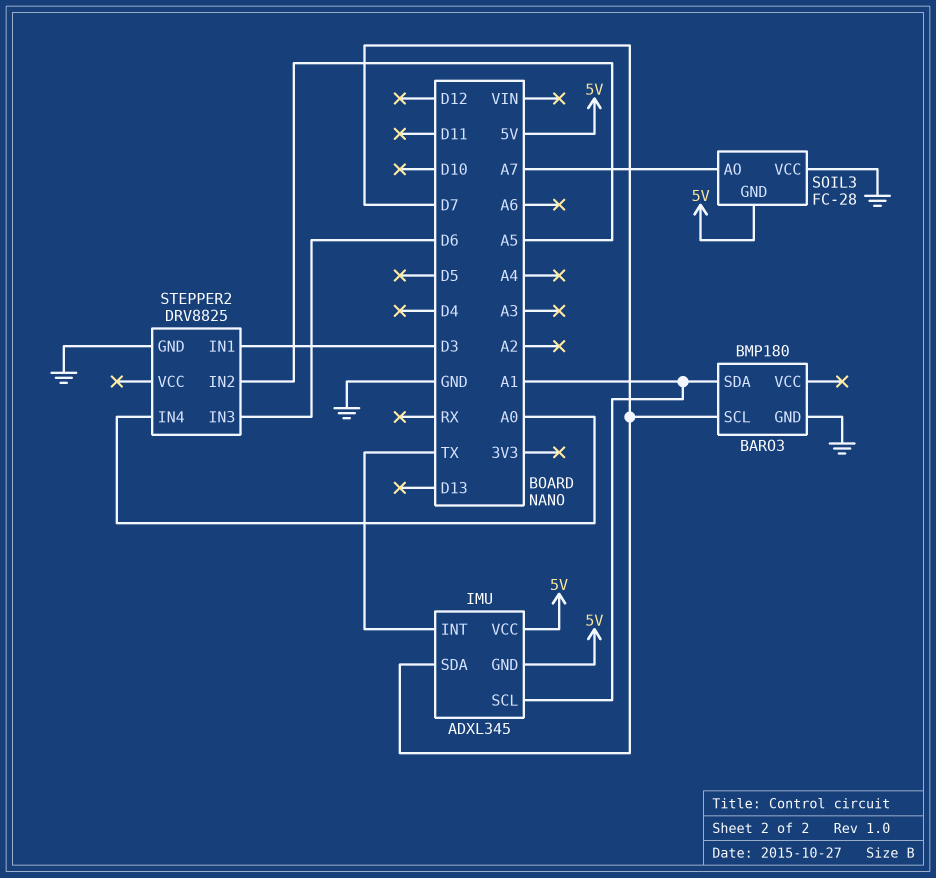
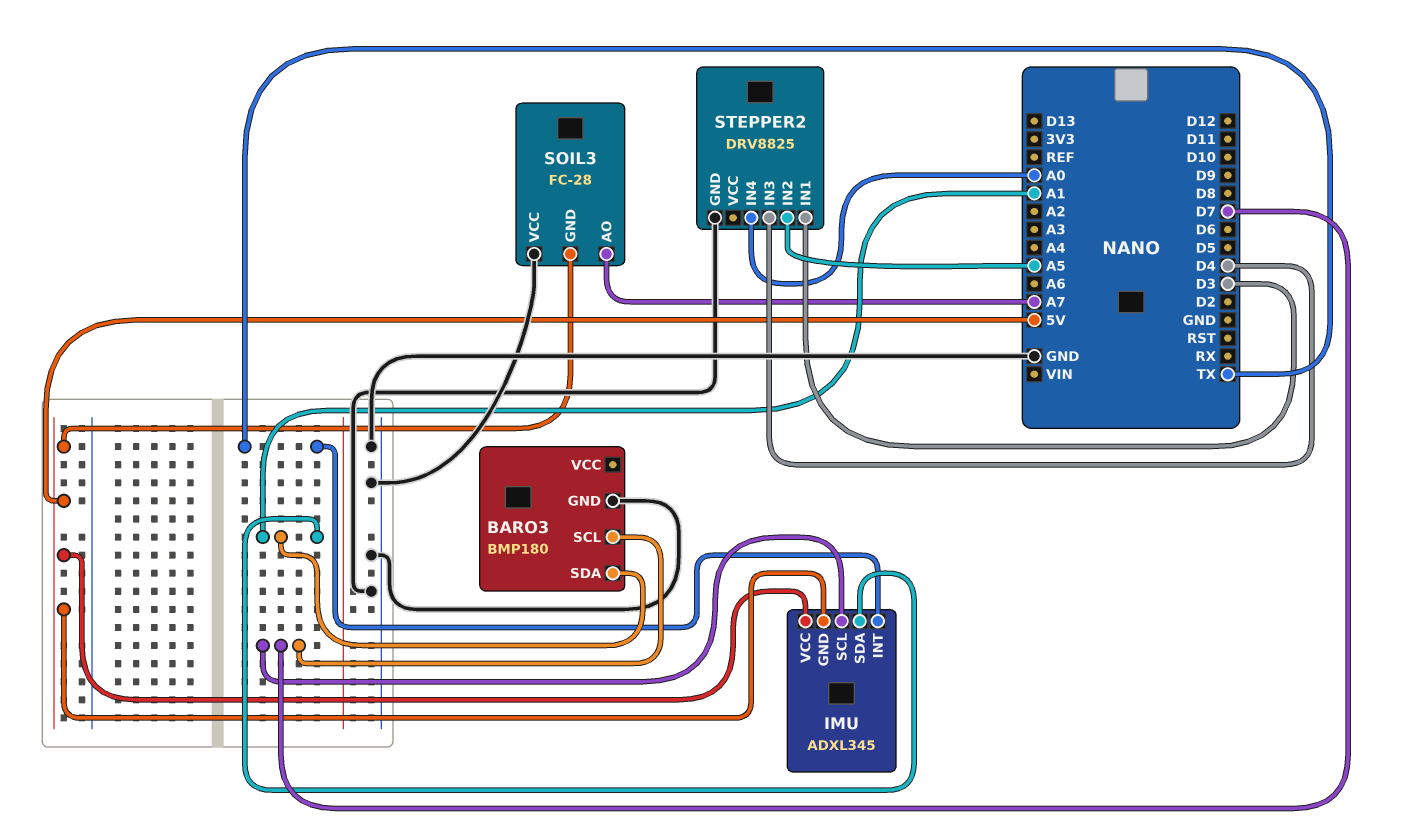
IMU pin SCL: A1 -> D7
IMU pin SDA: D7 -> A1
STEPPER2 pin IN3: D6 -> D4

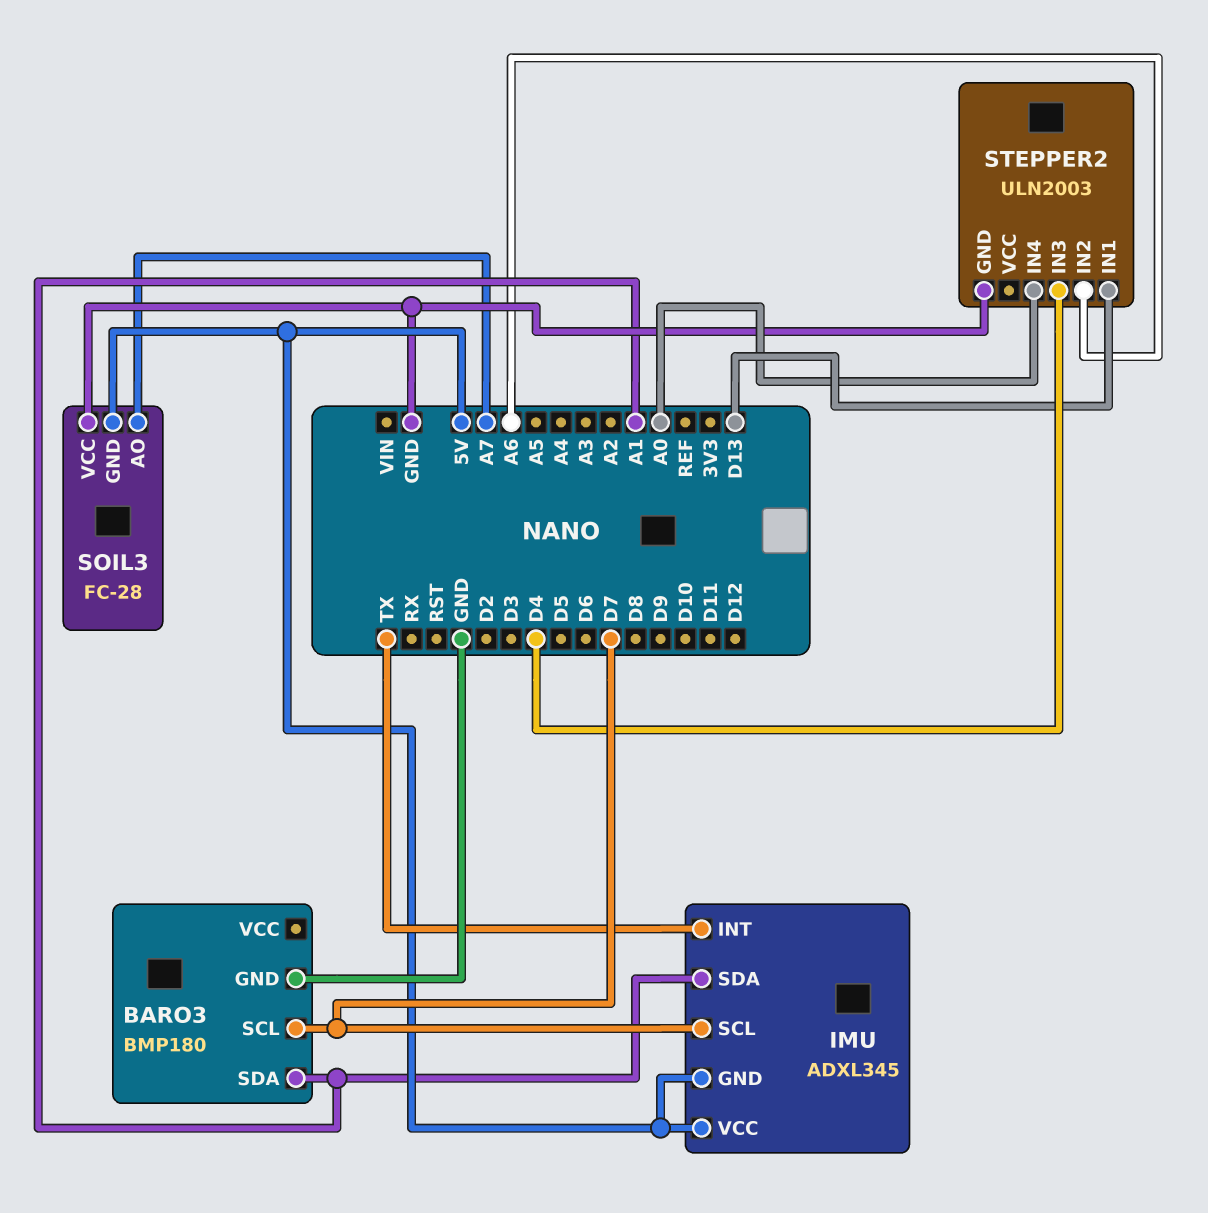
STEPPER2: DRV8825 -> ULN2003
STEPPER2 pin IN1: D3 -> D13
STEPPER2 pin IN2: A5 -> A6

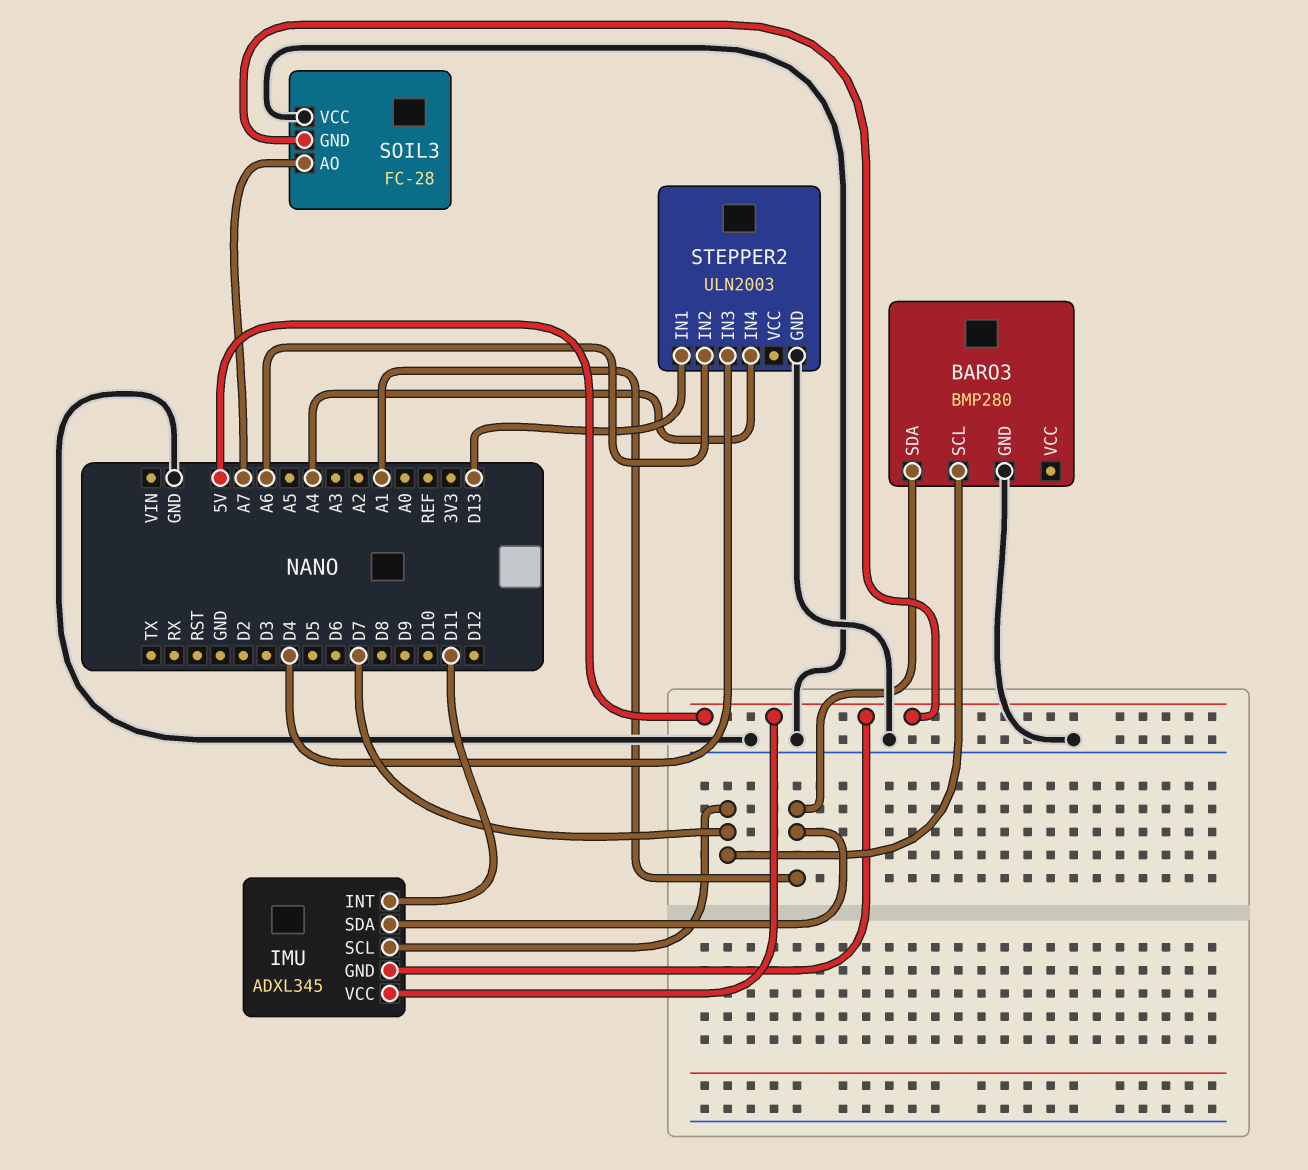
BARO3: BMP180 -> BMP280
IMU pin INT: TX -> D11
STEPPER2 pin IN4: A0 -> A4

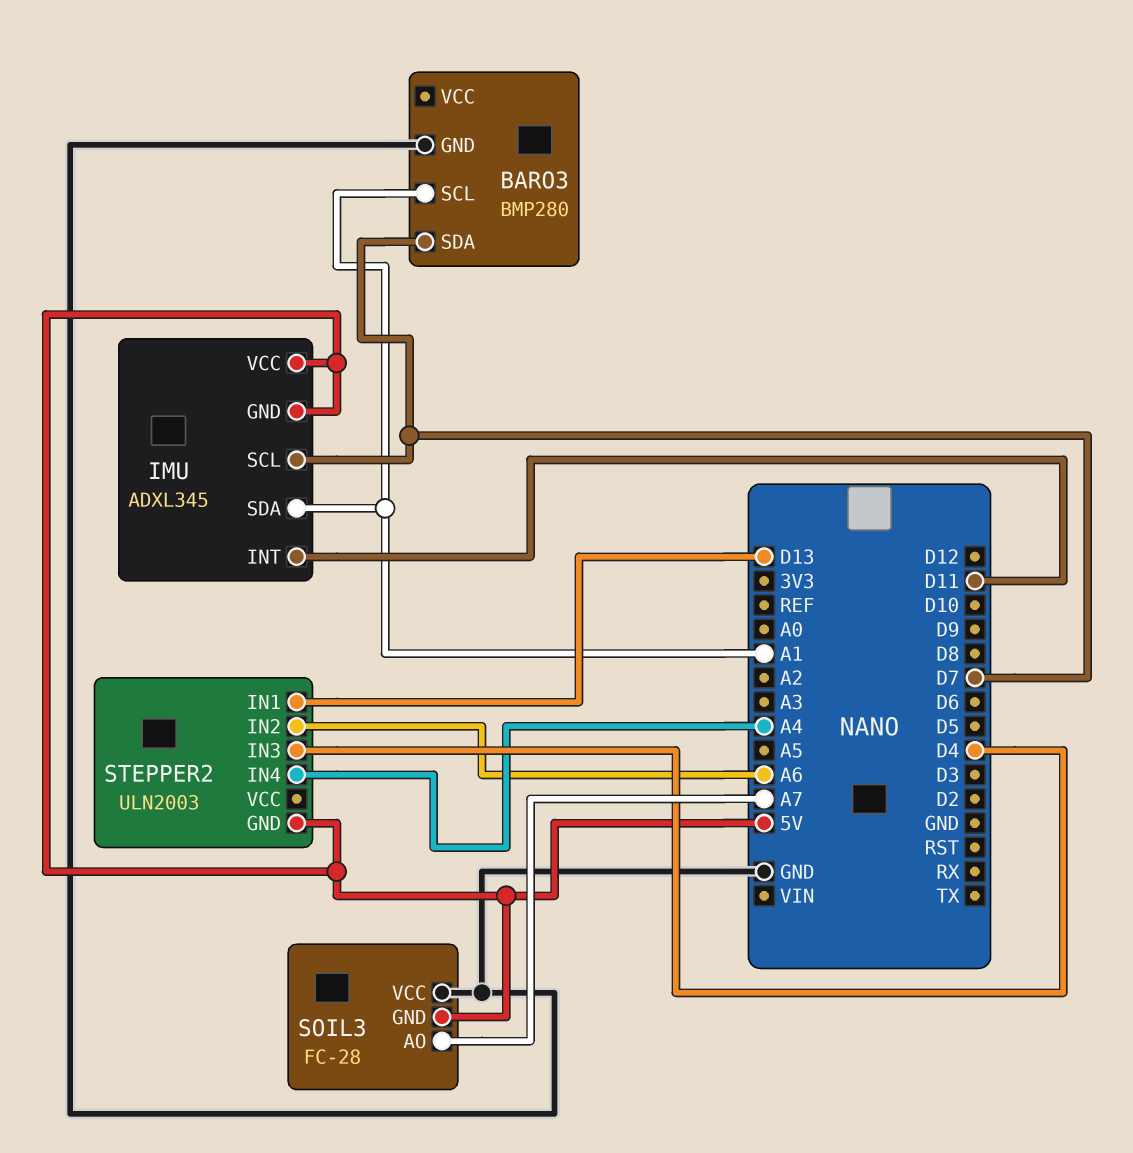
BARO3 pin SCL: D7 -> A1
BARO3 pin SDA: A1 -> D7
STEPPER2 pin GND: GND -> 5V

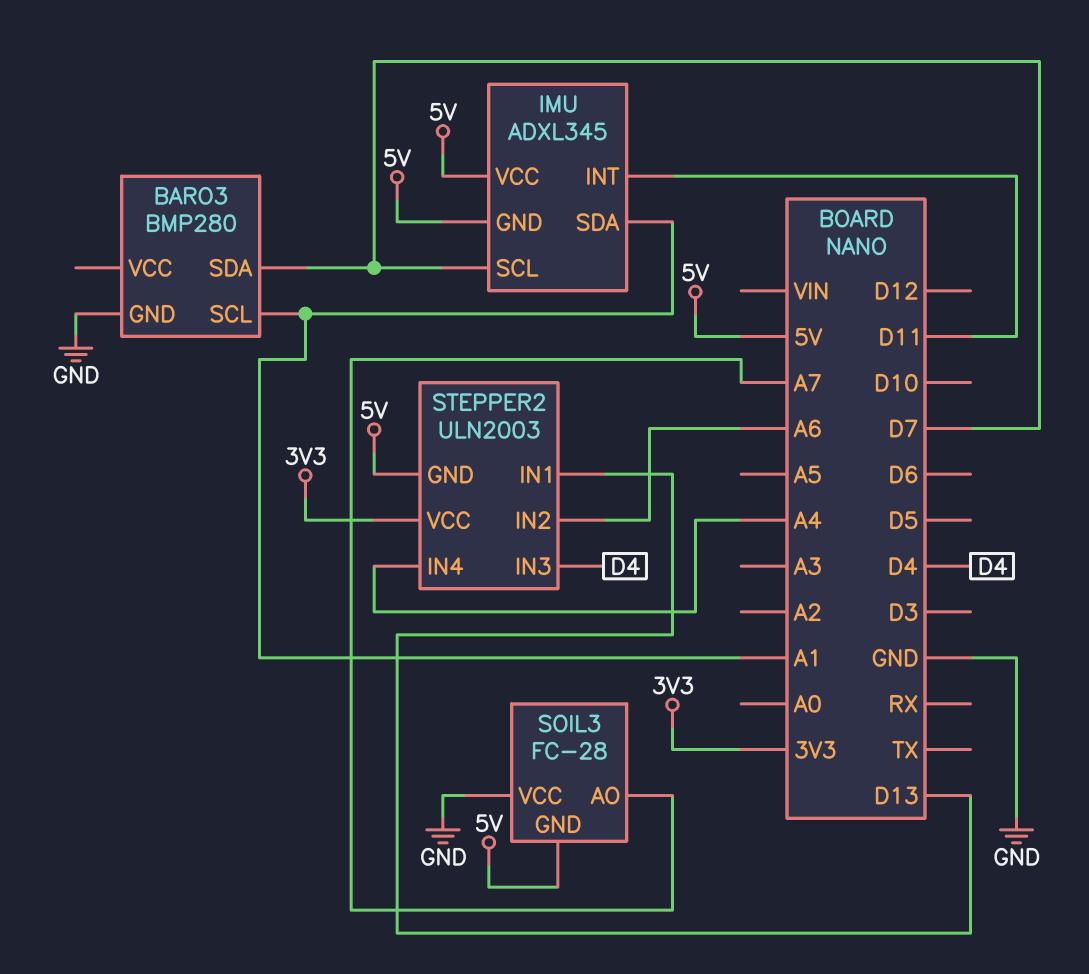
STEPPER2 pin VCC: none -> 3V3

